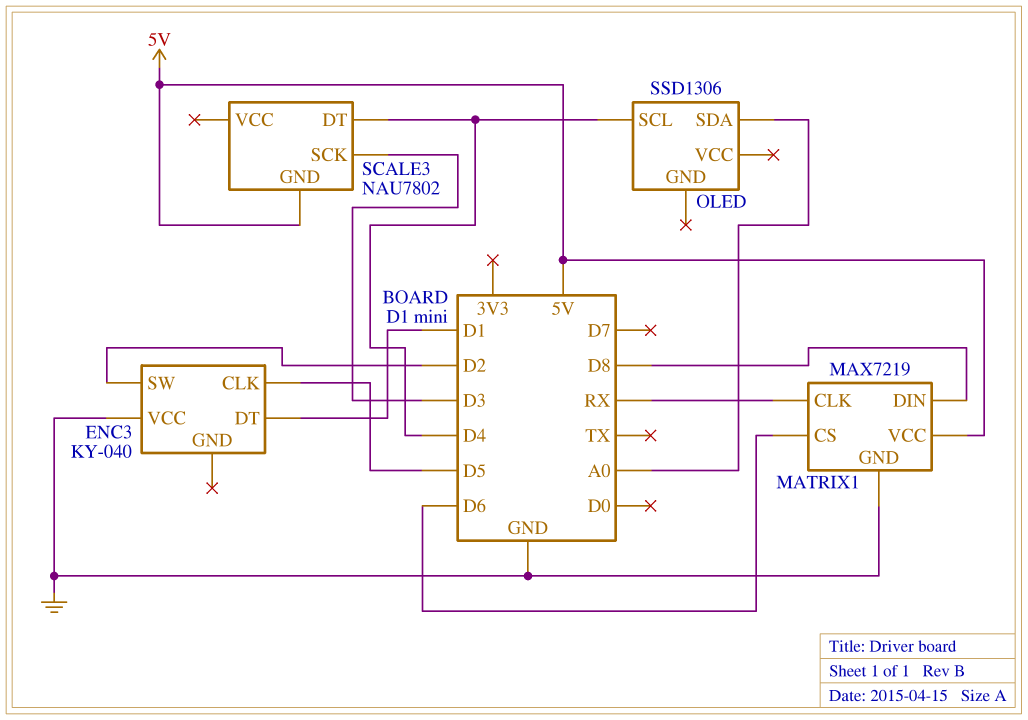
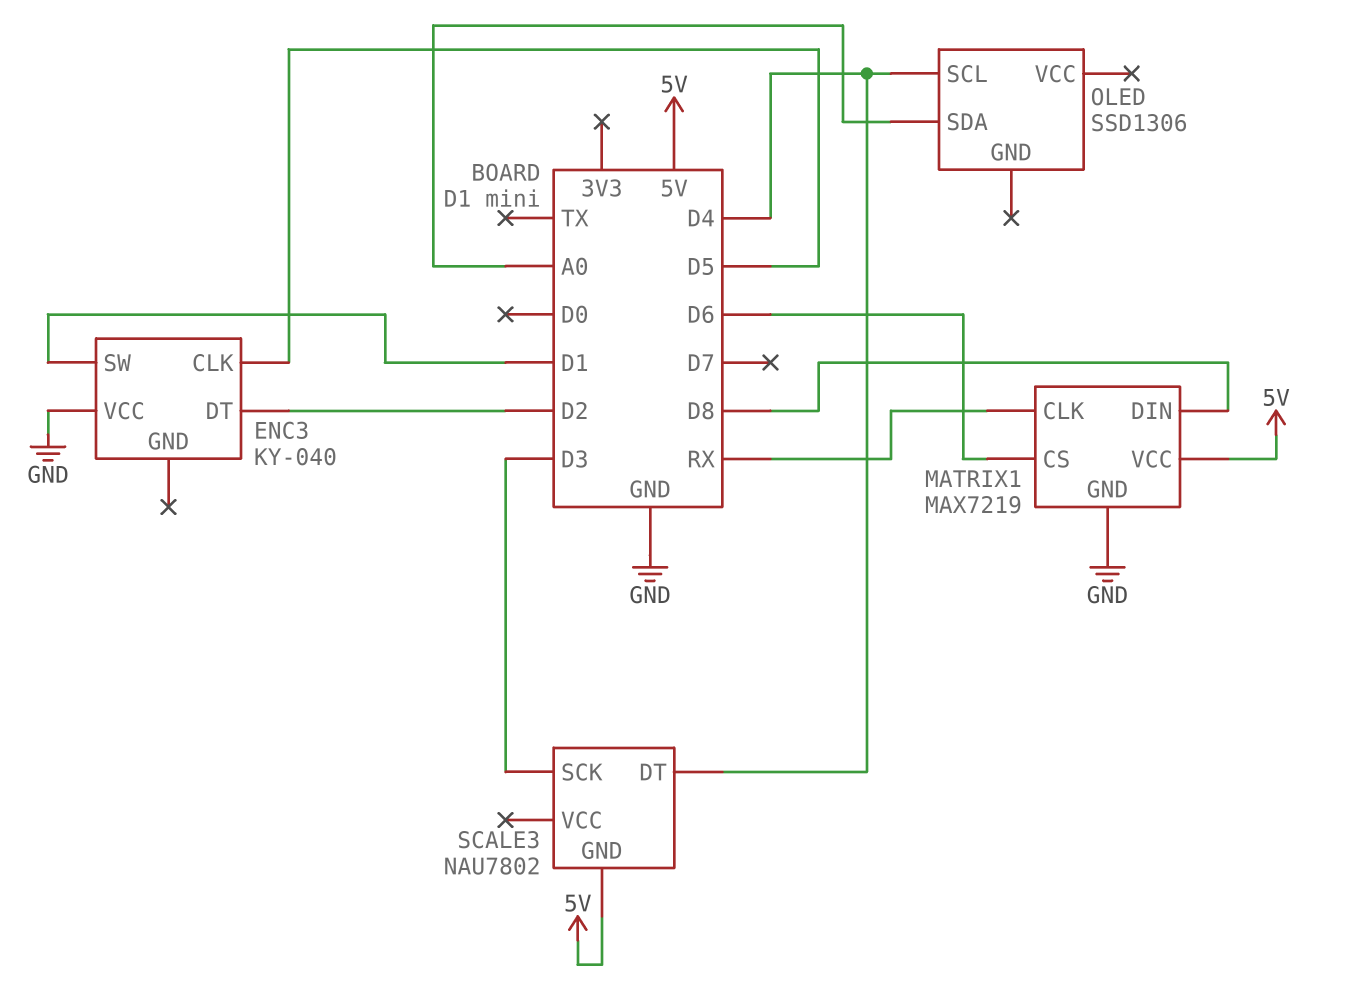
ENC3 pin DT: D1 -> D2
ENC3 pin SW: D2 -> D1

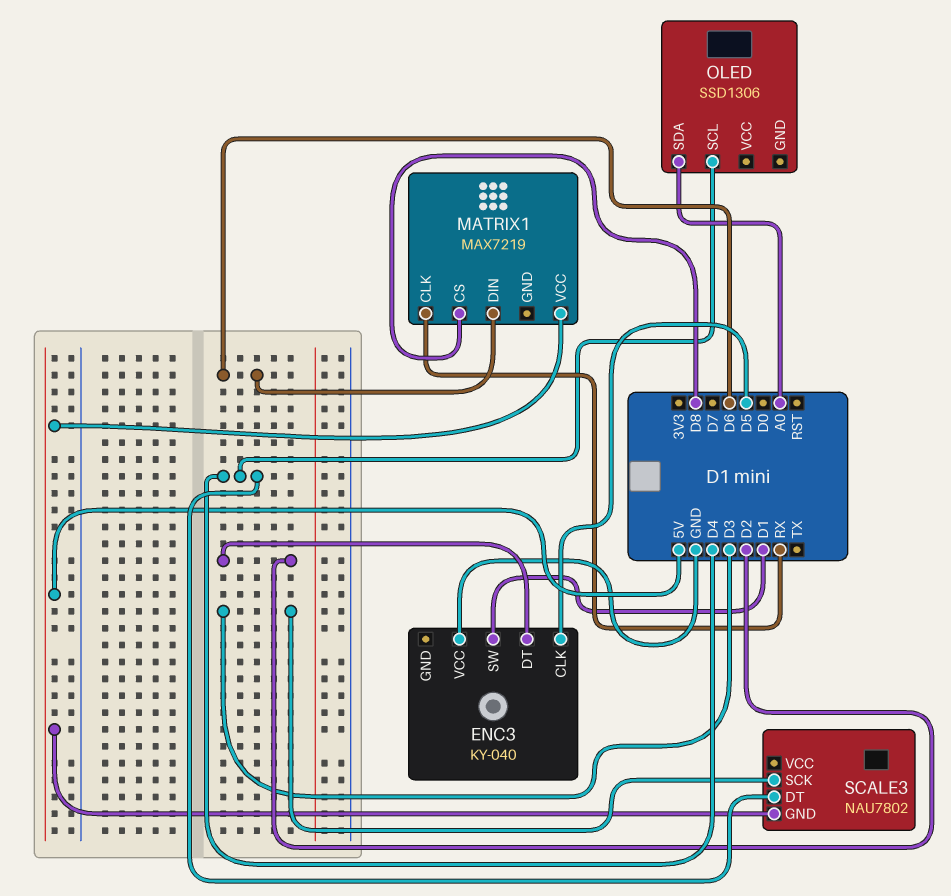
MATRIX1 pin CS: D6 -> D8
MATRIX1 pin DIN: D8 -> D6
MATRIX1 pin GND: GND -> none

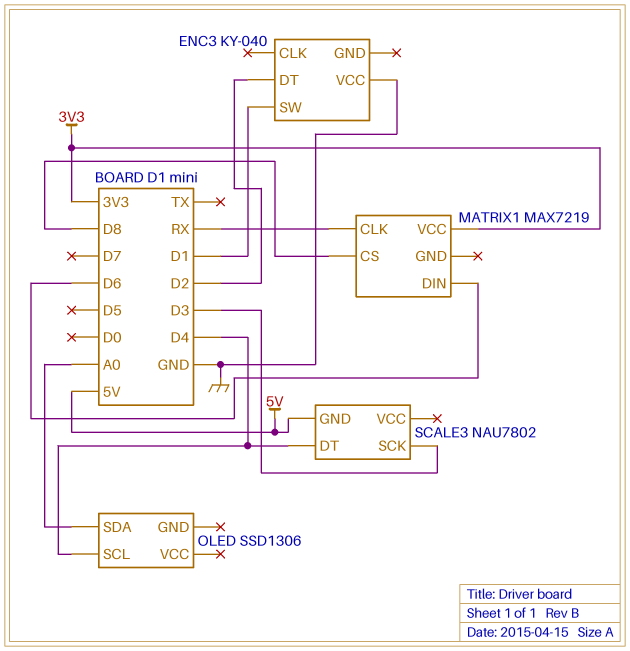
ENC3 pin CLK: D5 -> none
MATRIX1 pin VCC: 5V -> 3V3

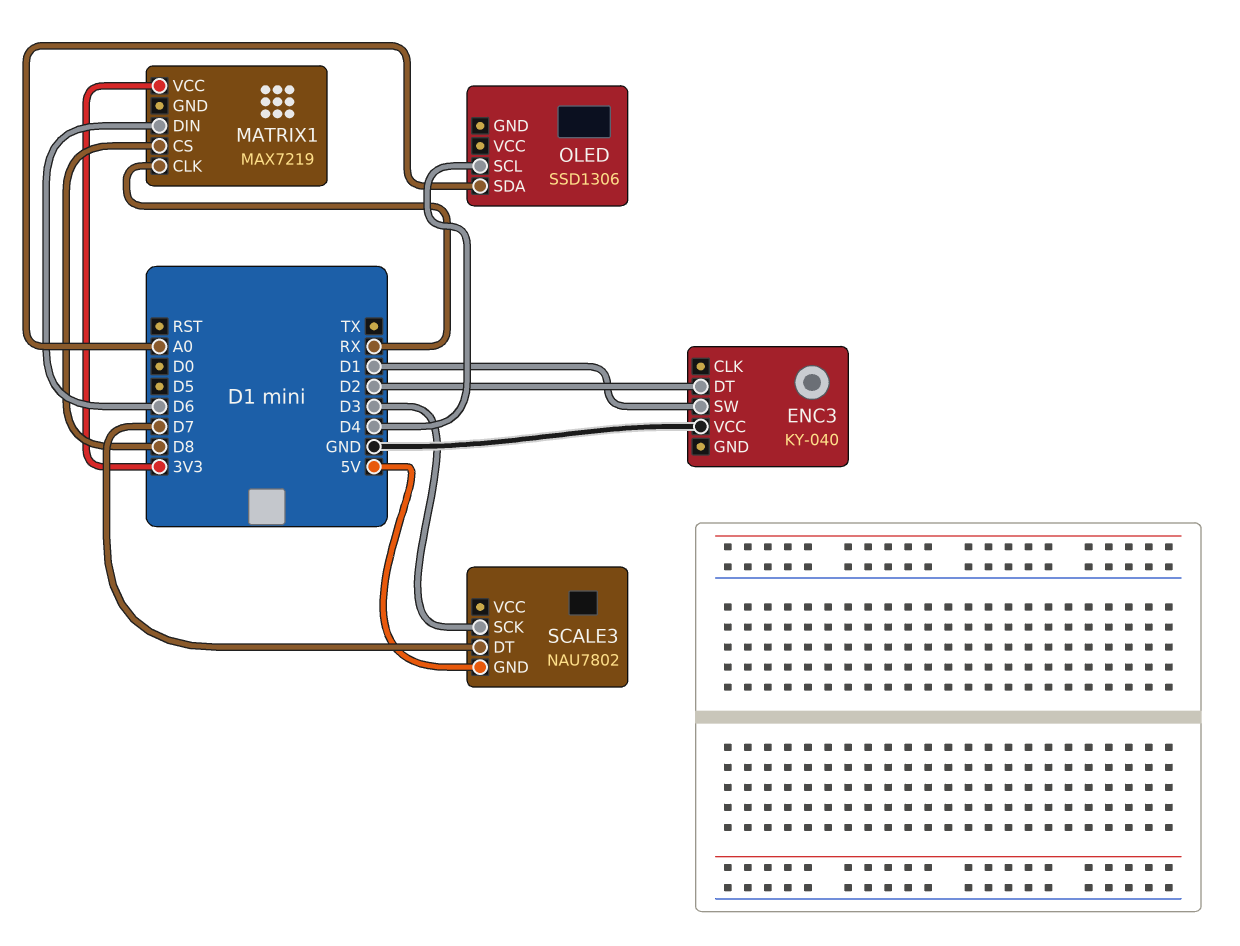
SCALE3 pin DT: D4 -> D7

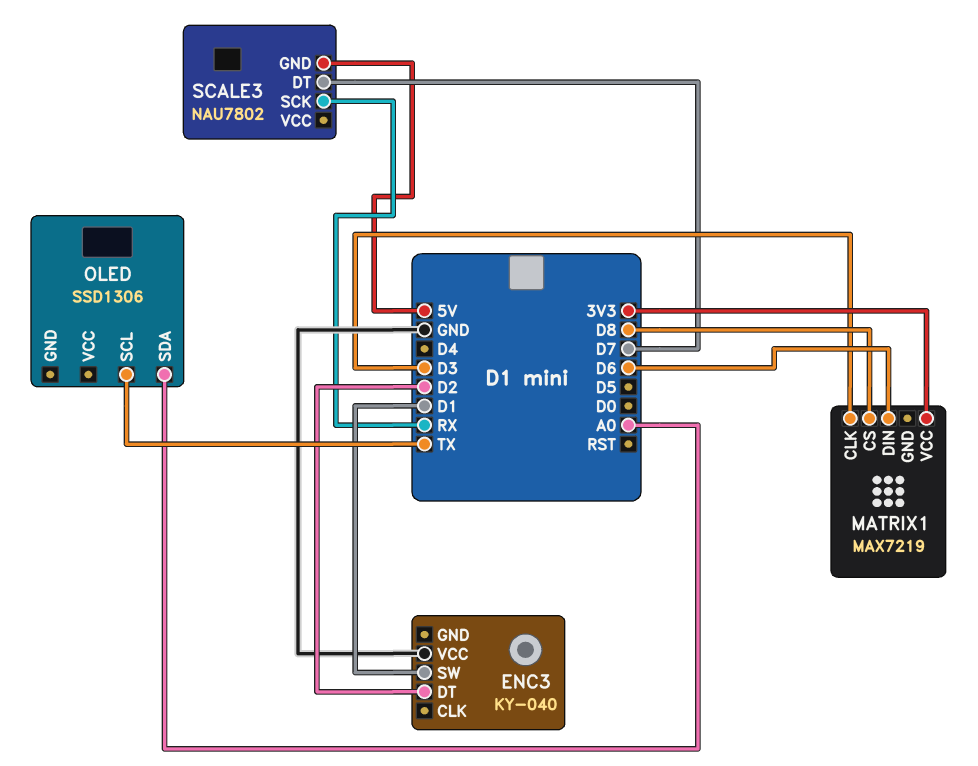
MATRIX1 pin CLK: RX -> D3
OLED pin SCL: D4 -> TX
SCALE3 pin SCK: D3 -> RX

